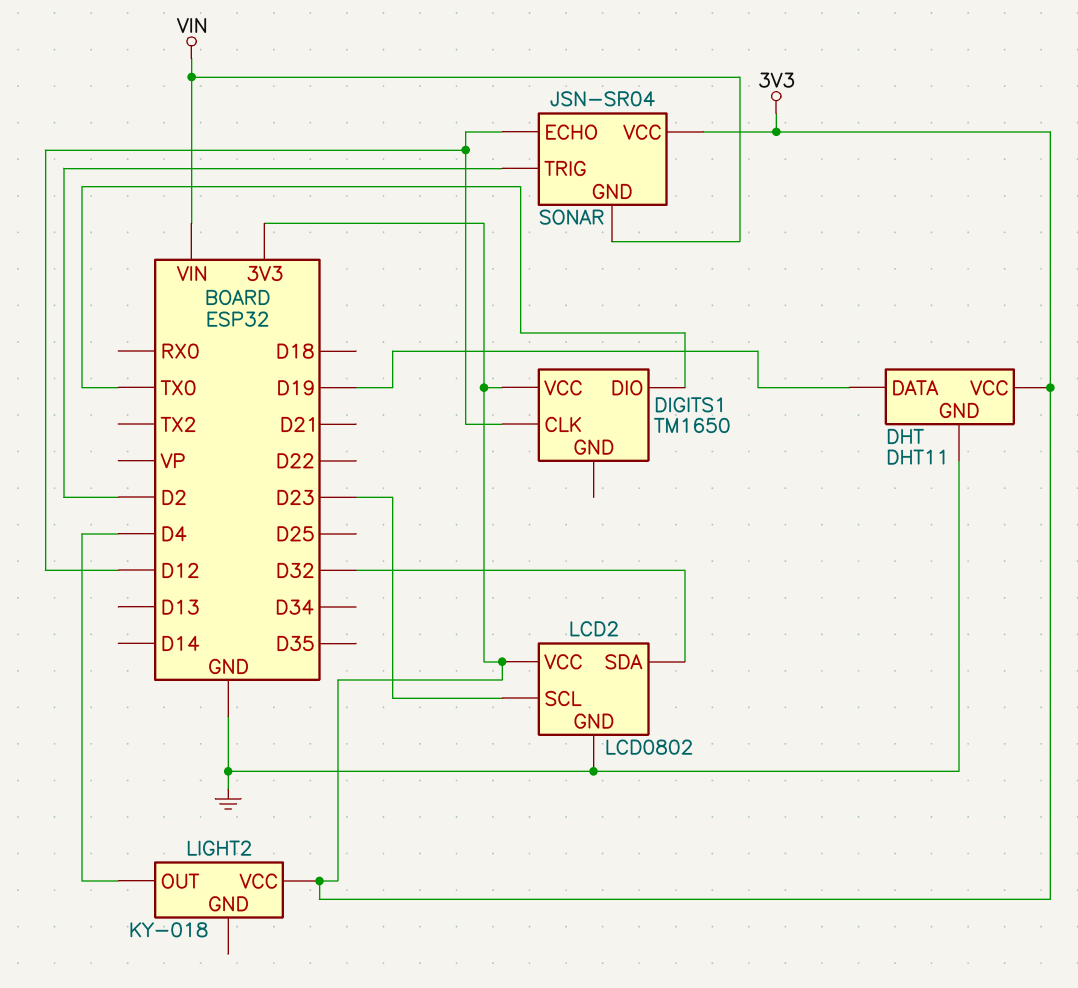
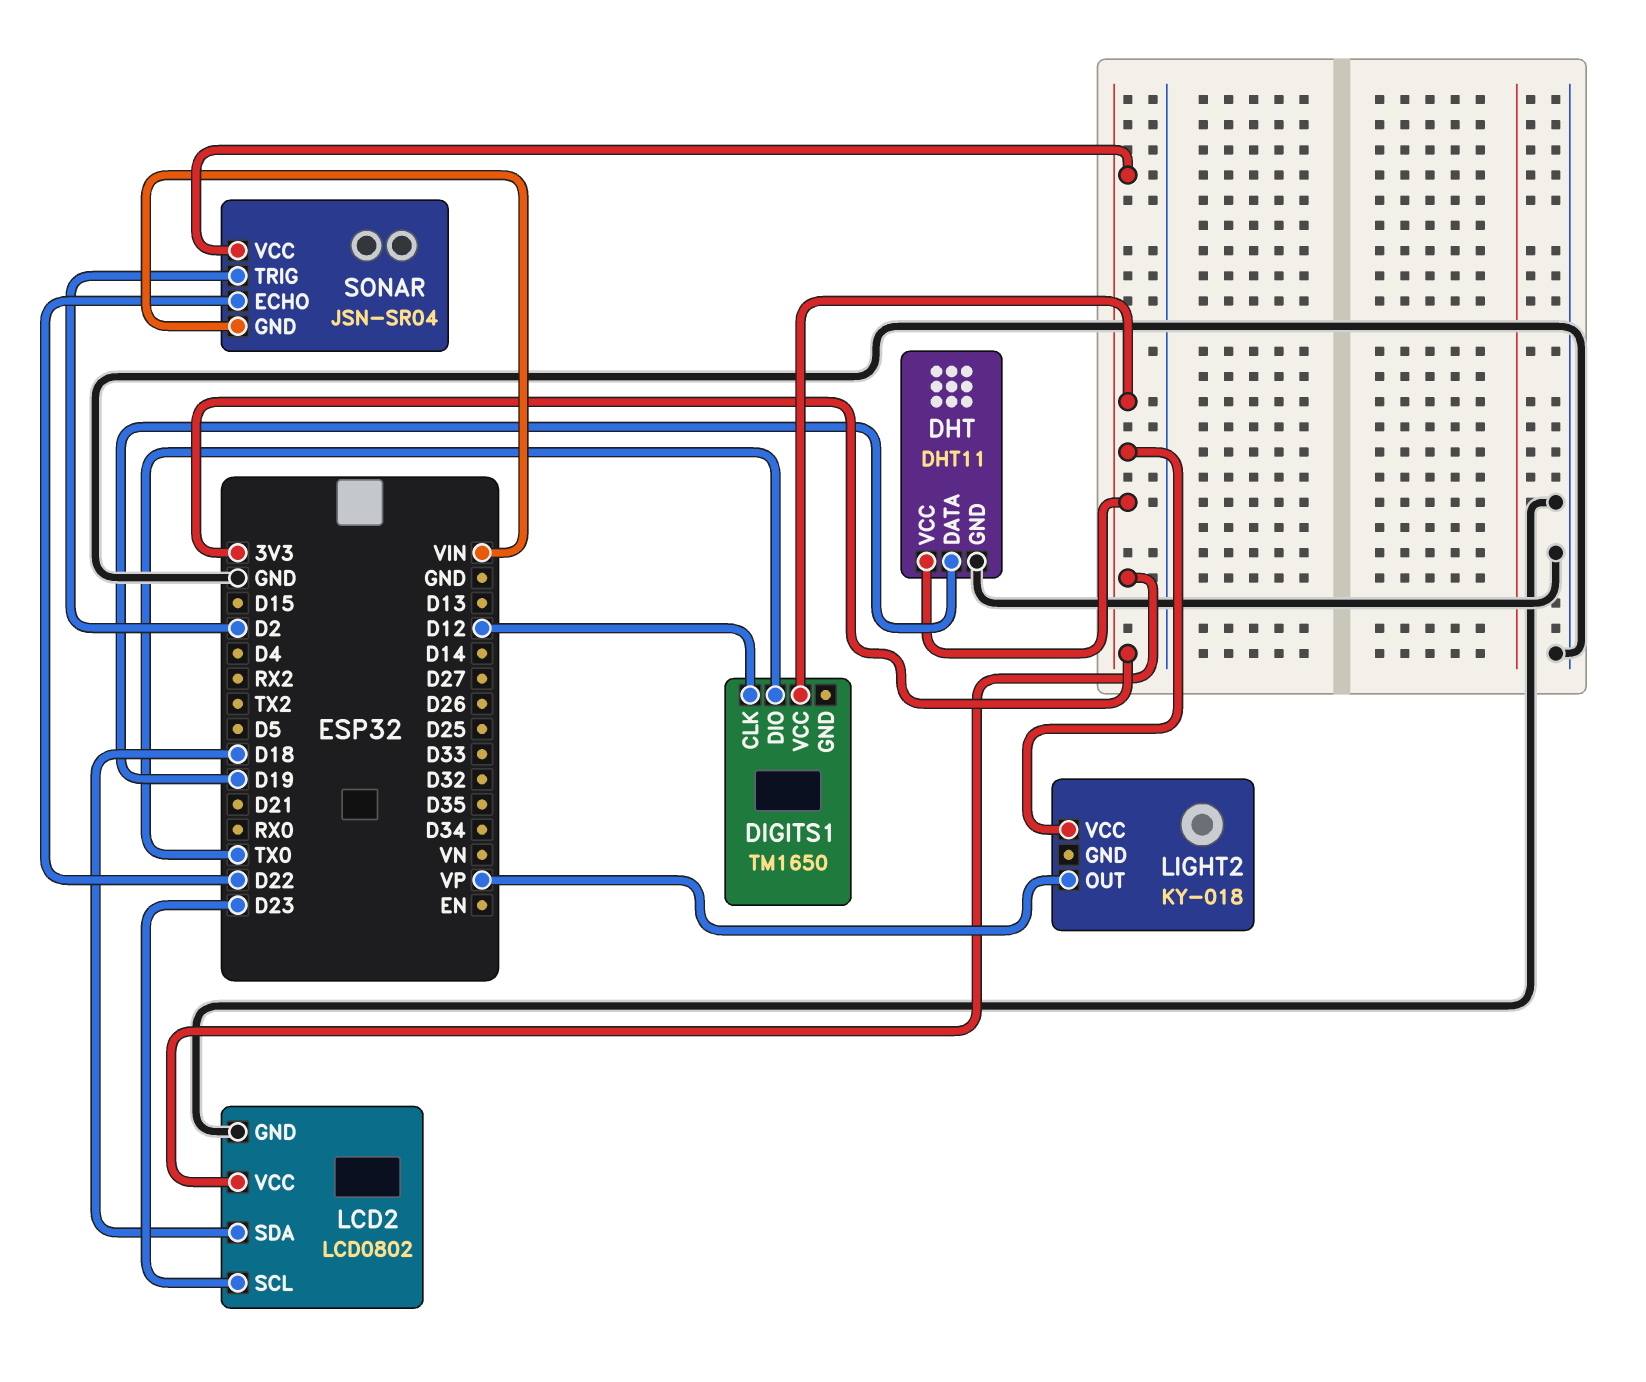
LCD2 pin SDA: D32 -> D18
LIGHT2 pin OUT: D4 -> VP
SONAR pin ECHO: D12 -> D22

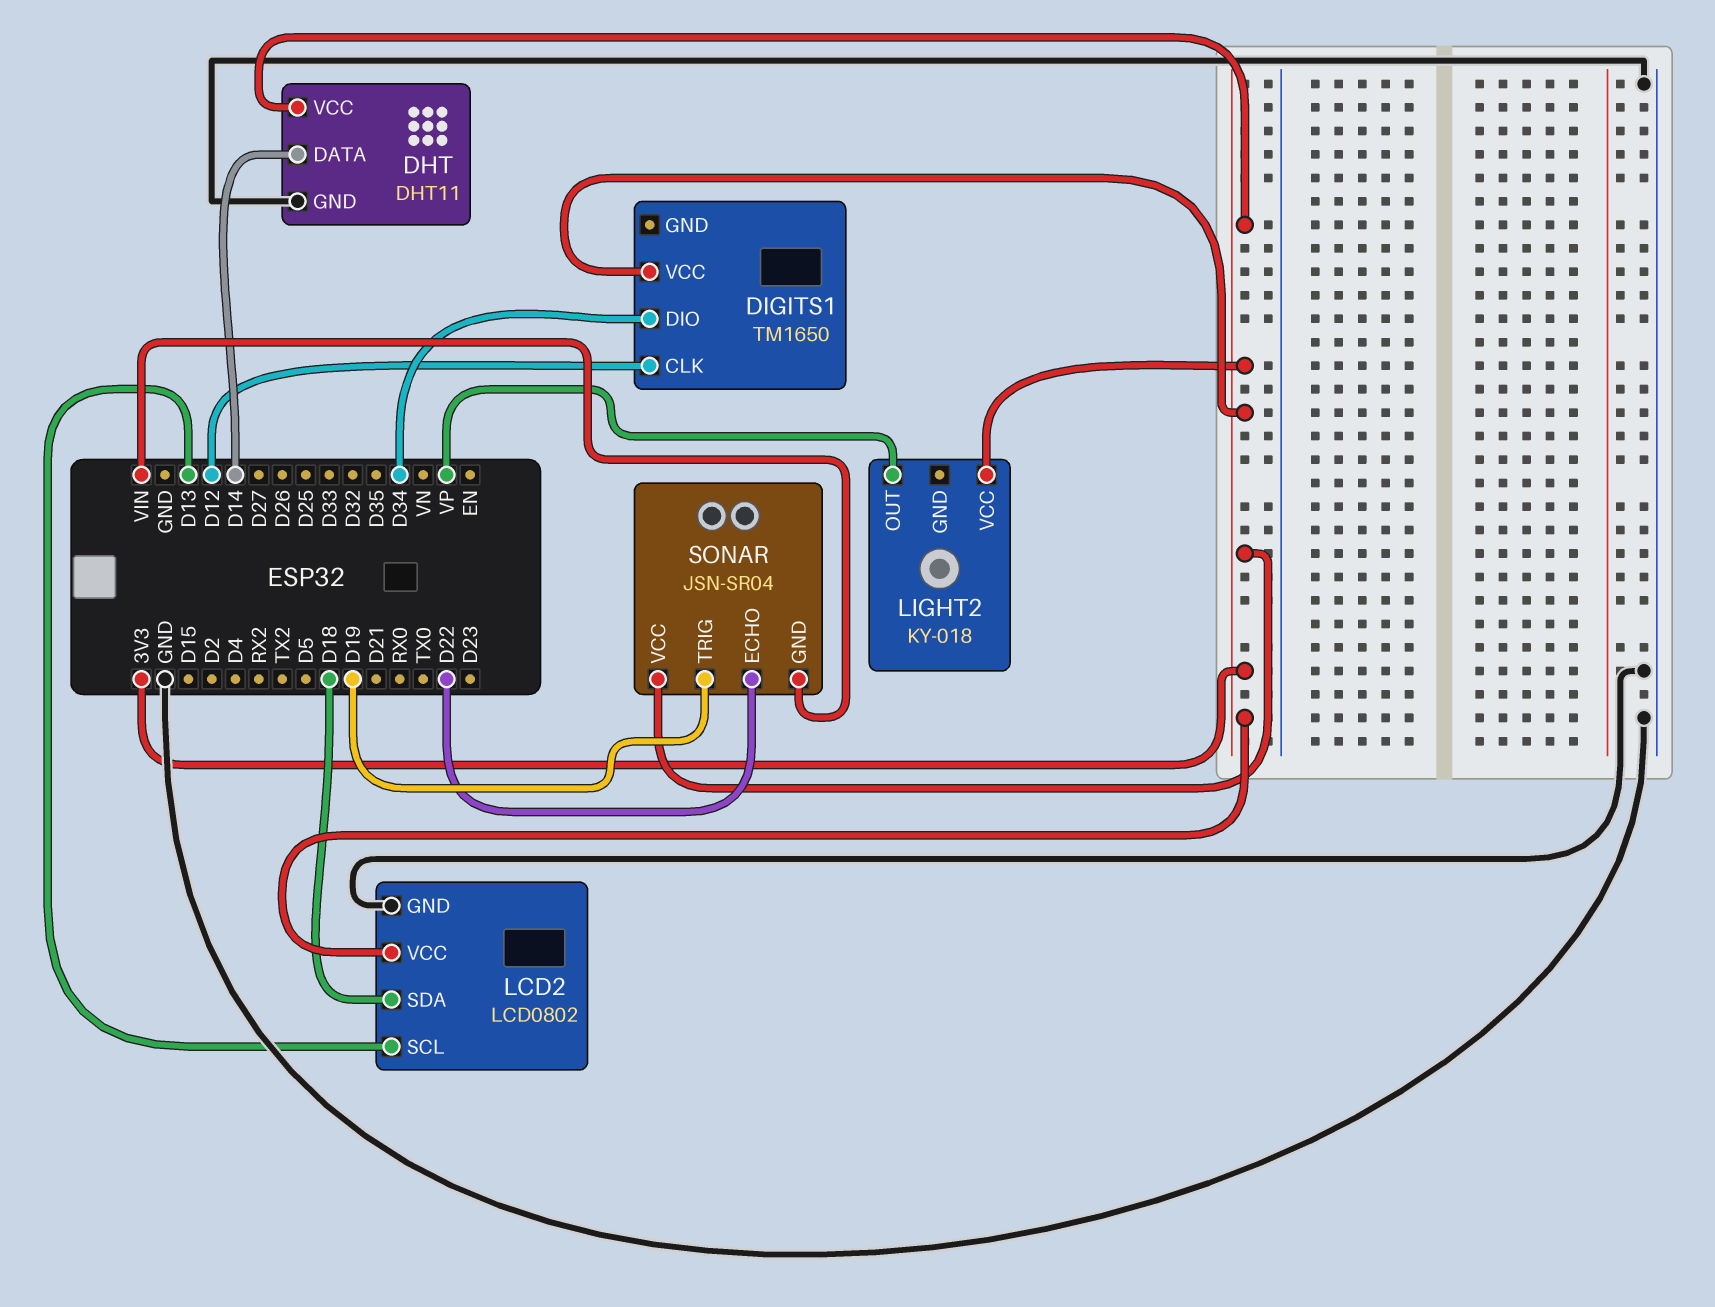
DHT pin DATA: D19 -> D14
DIGITS1 pin DIO: TX0 -> D34
LCD2 pin SCL: D23 -> D13
SONAR pin TRIG: D2 -> D19

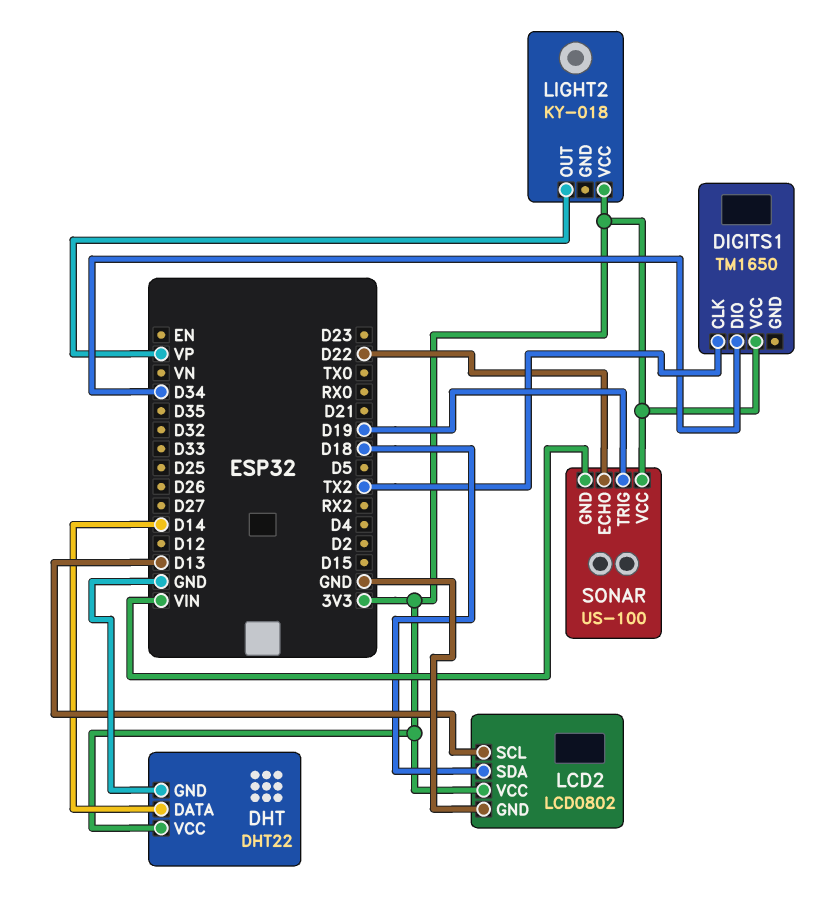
DHT: DHT11 -> DHT22
DIGITS1 pin CLK: D12 -> TX2
SONAR: JSN-SR04 -> US-100

